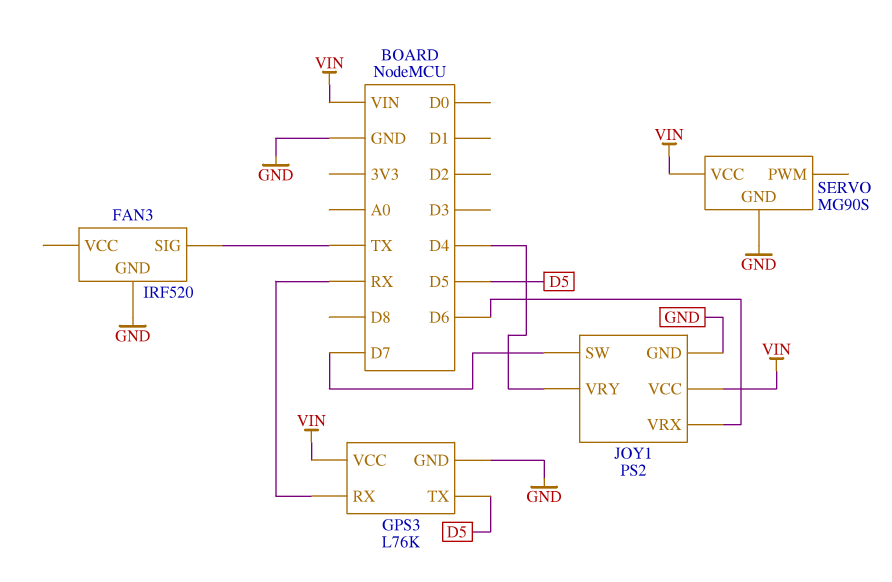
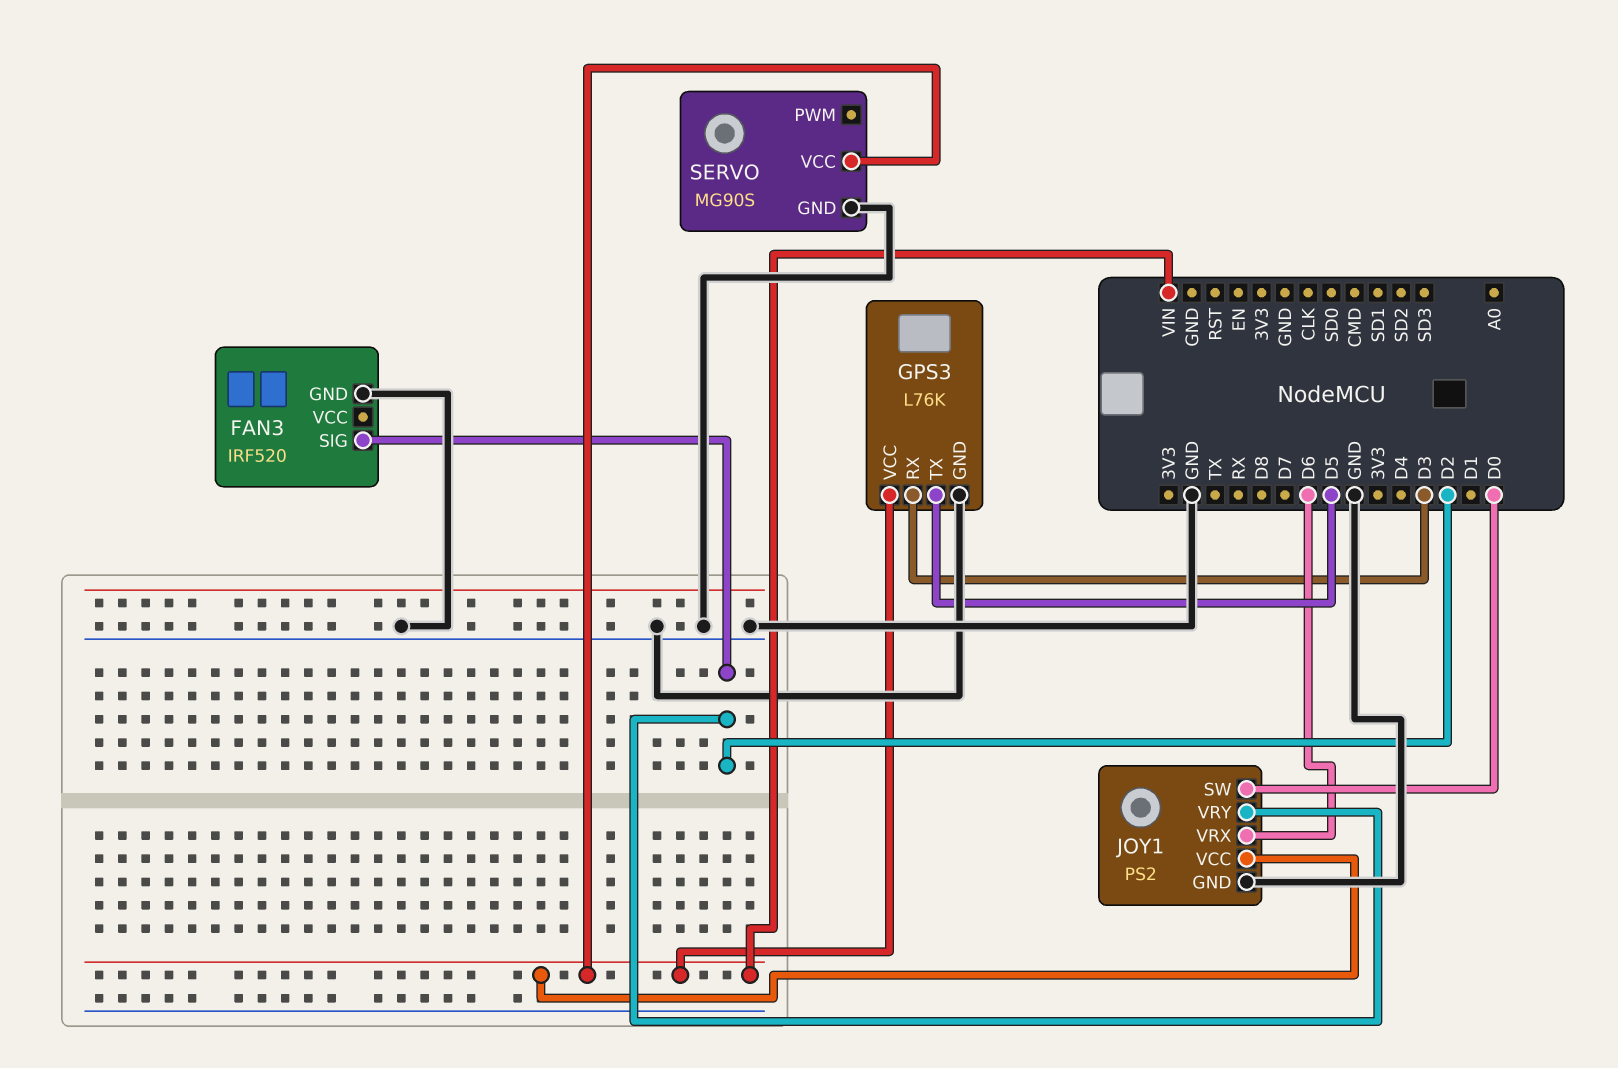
FAN3 pin SIG: TX -> D2
GPS3 pin RX: RX -> D3
JOY1 pin SW: D7 -> D0
JOY1 pin VRY: D4 -> D2

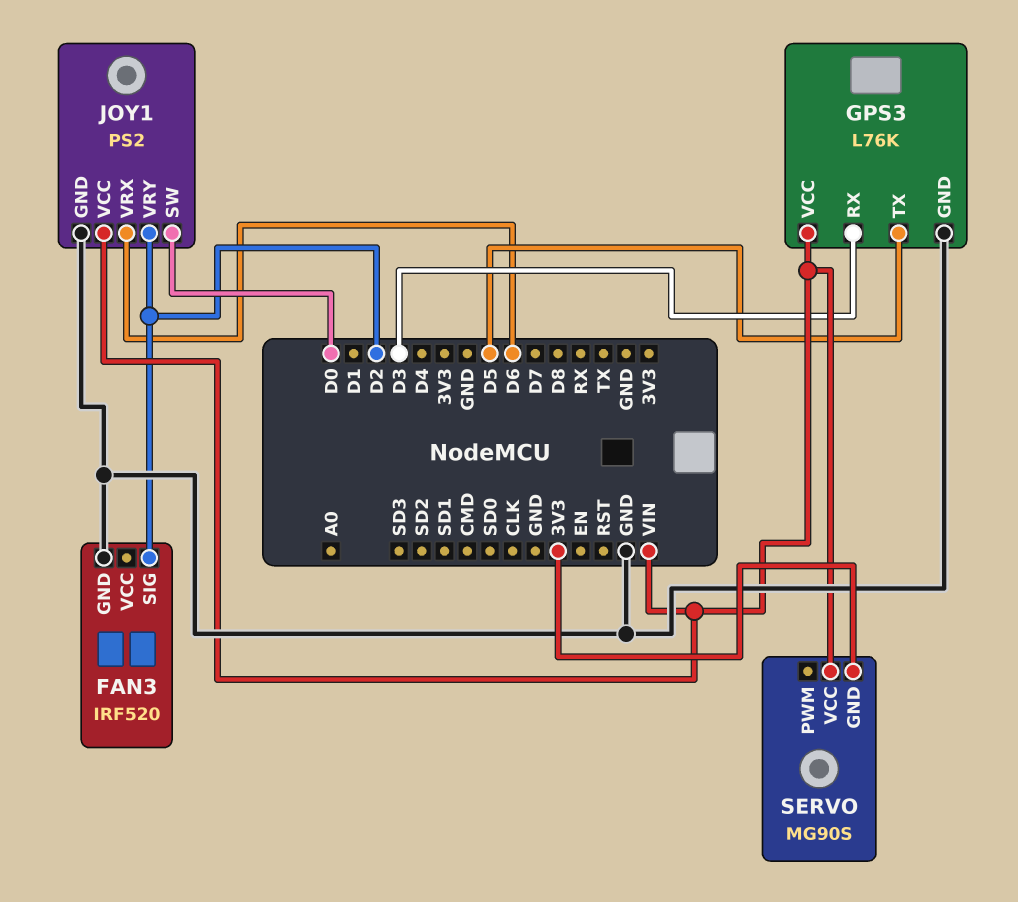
SERVO pin GND: GND -> 3V3

